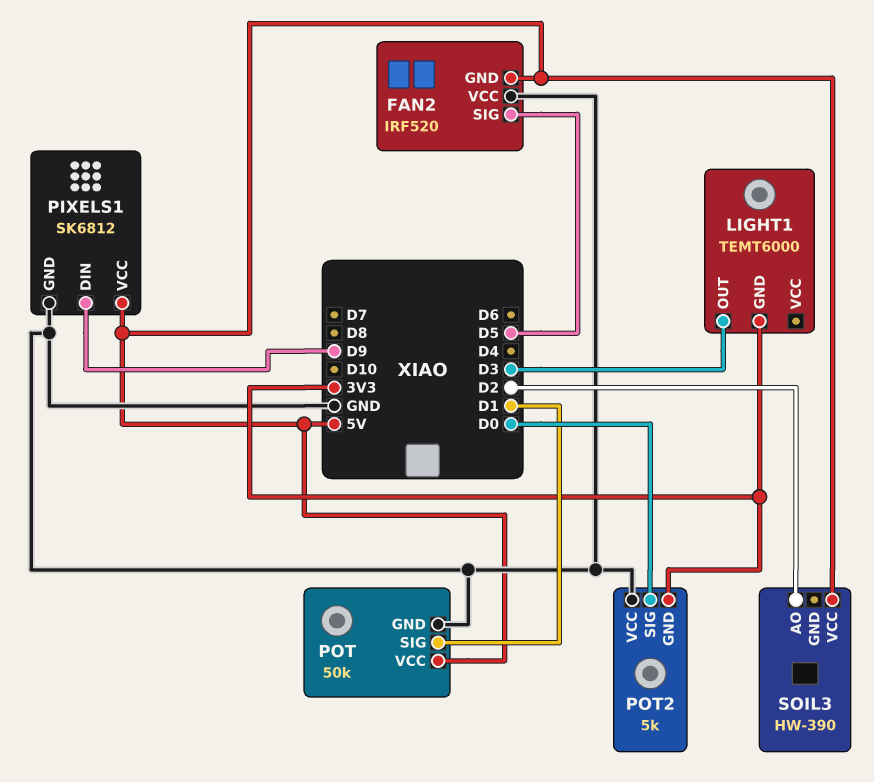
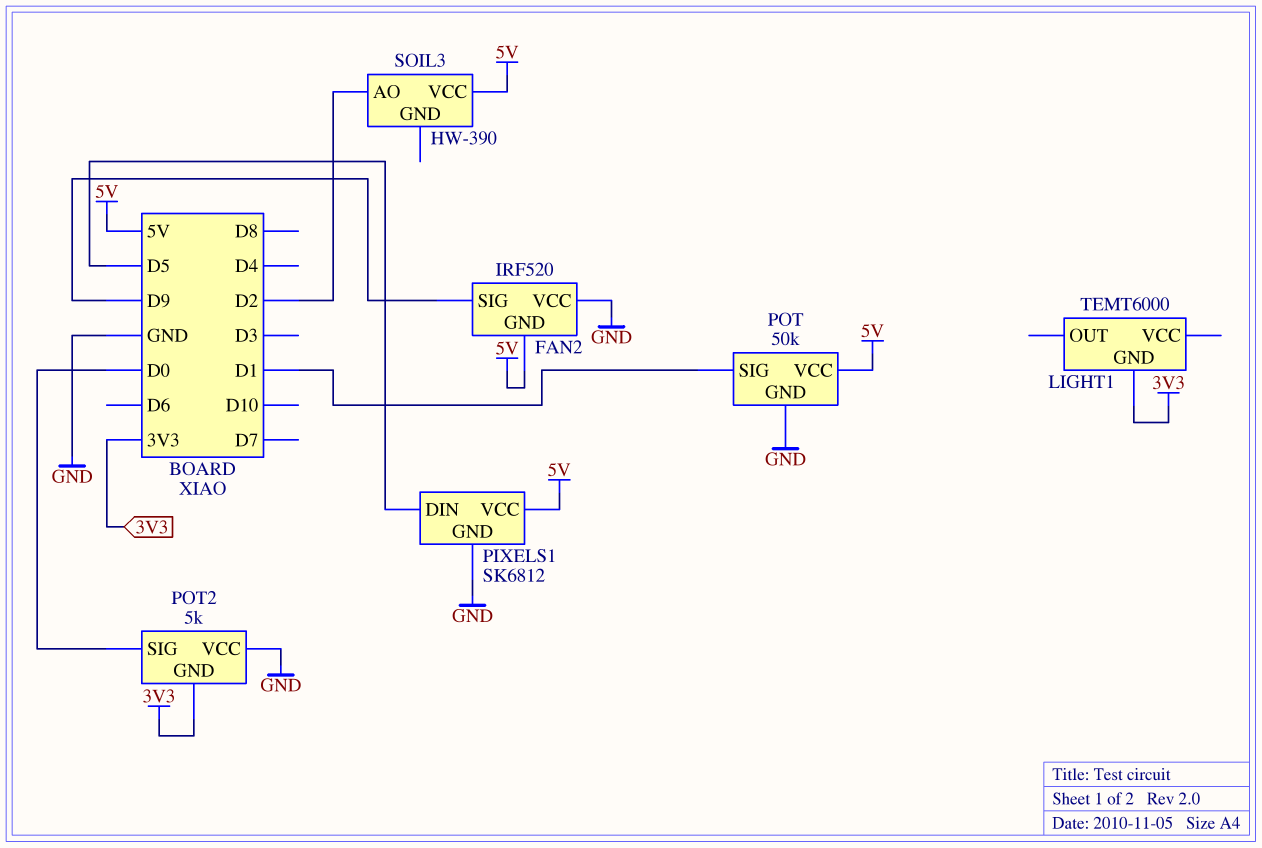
FAN2 pin SIG: D5 -> D9
LIGHT1 pin OUT: D3 -> none
PIXELS1 pin DIN: D9 -> D5

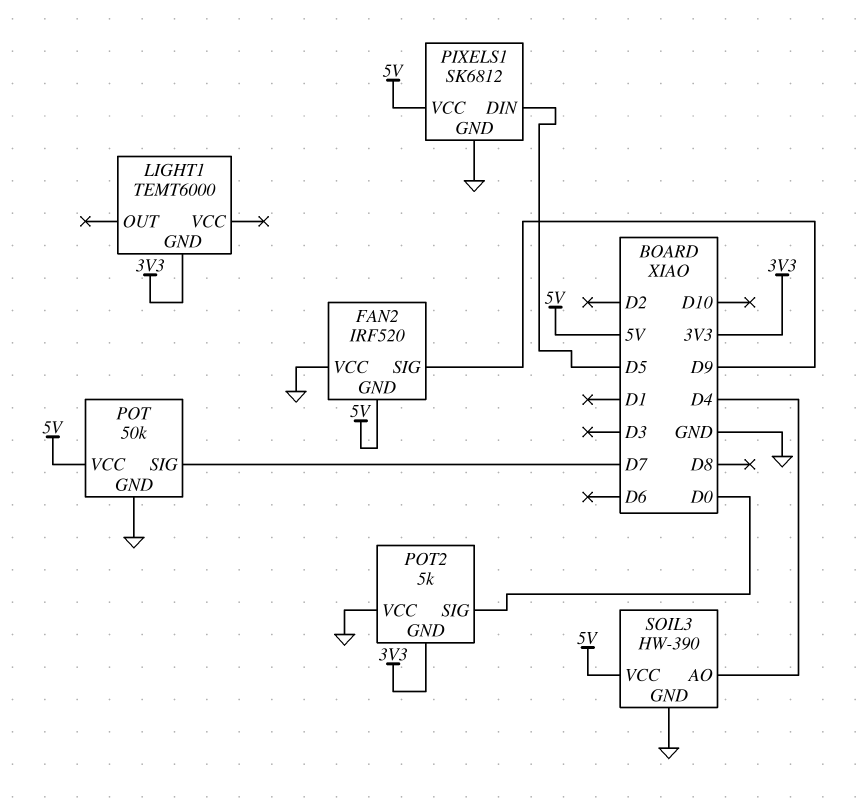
POT pin SIG: D1 -> D7
SOIL3 pin AO: D2 -> D4
SOIL3 pin GND: none -> GND

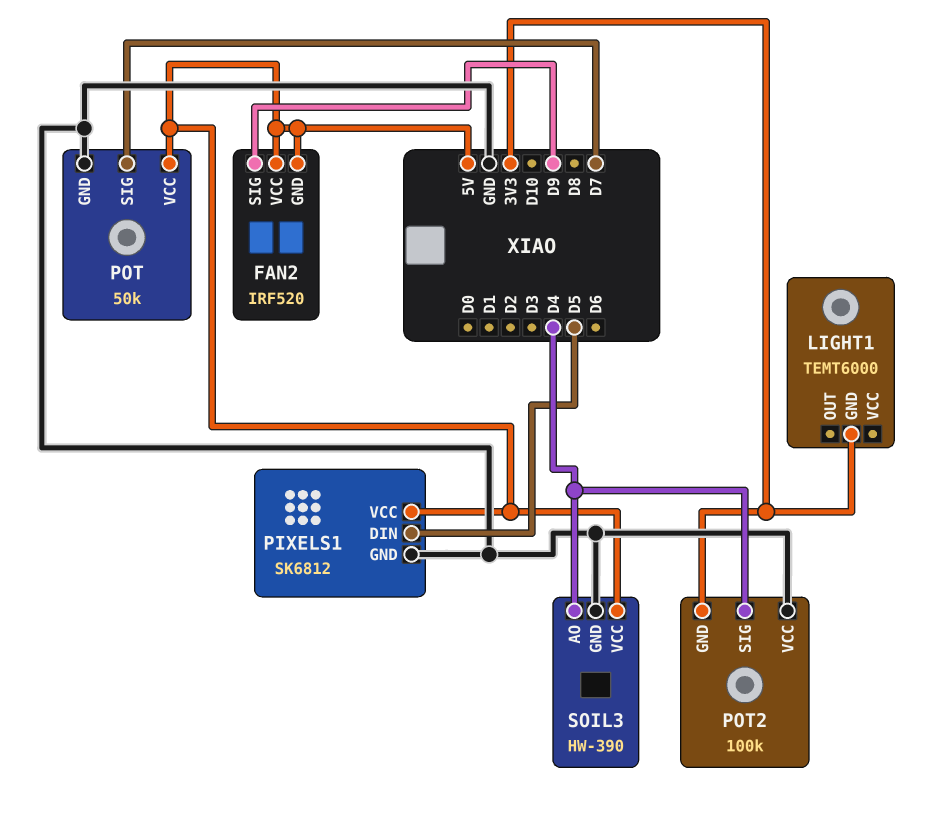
FAN2 pin VCC: GND -> 5V
POT2: 5k -> 100k
POT2 pin SIG: D0 -> D4

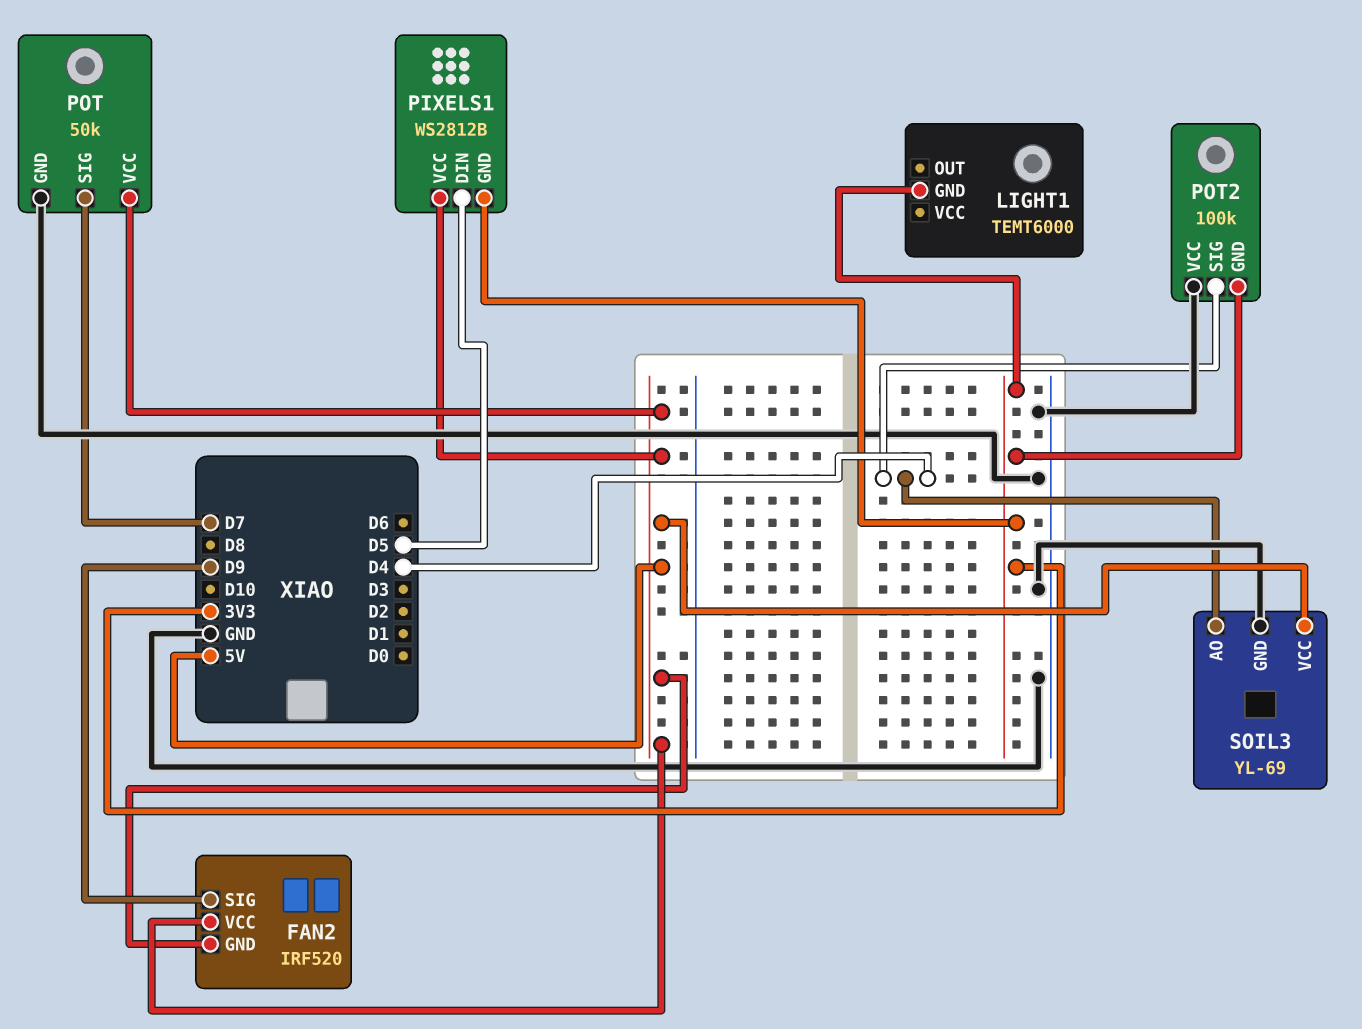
PIXELS1: SK6812 -> WS2812B
PIXELS1 pin GND: GND -> 3V3
SOIL3: HW-390 -> YL-69

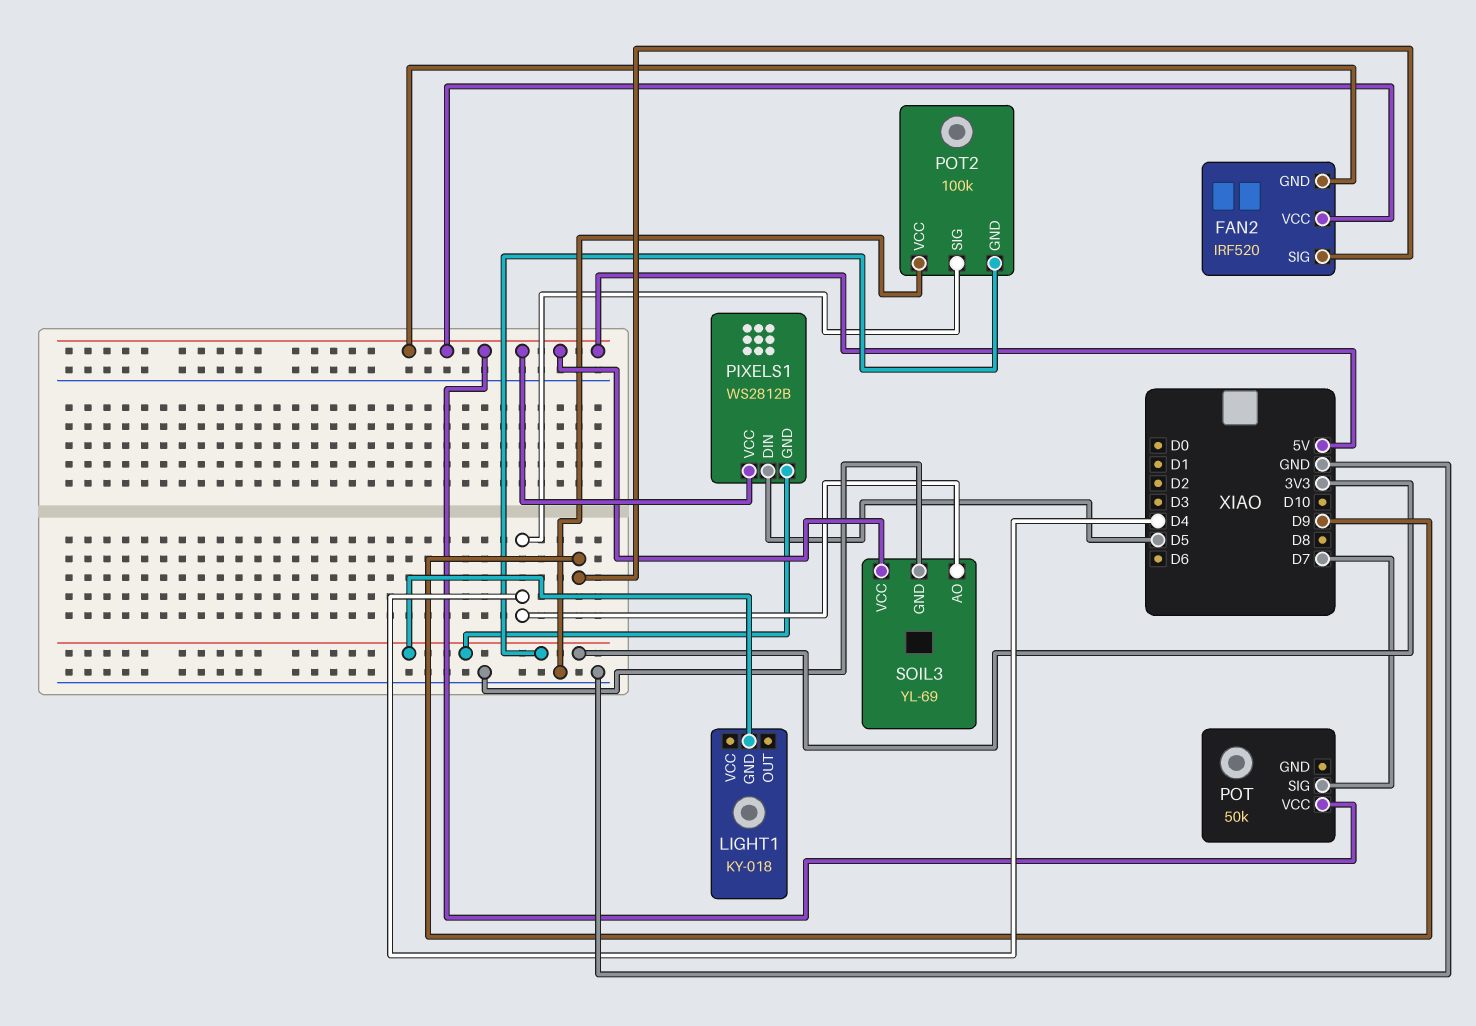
LIGHT1: TEMT6000 -> KY-018
POT pin GND: GND -> none

